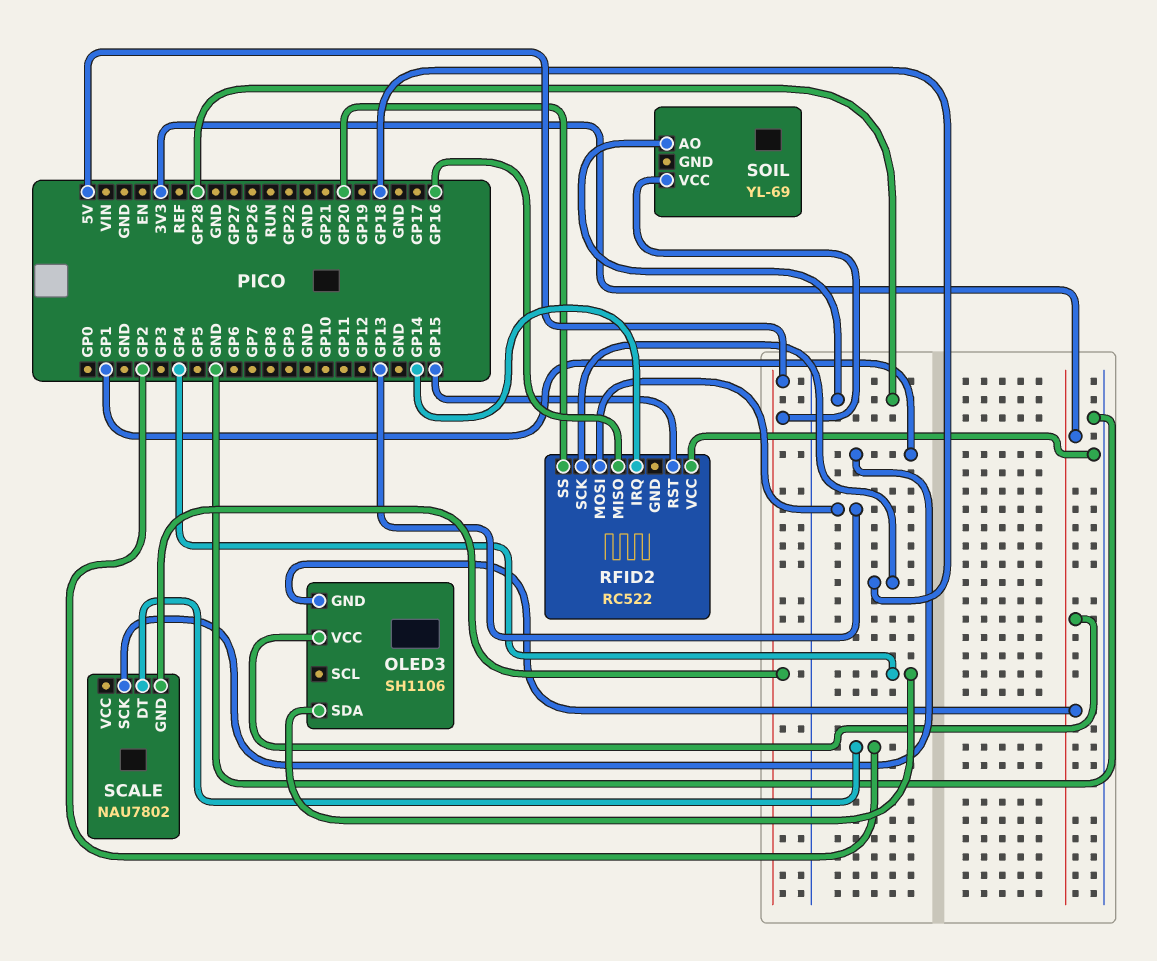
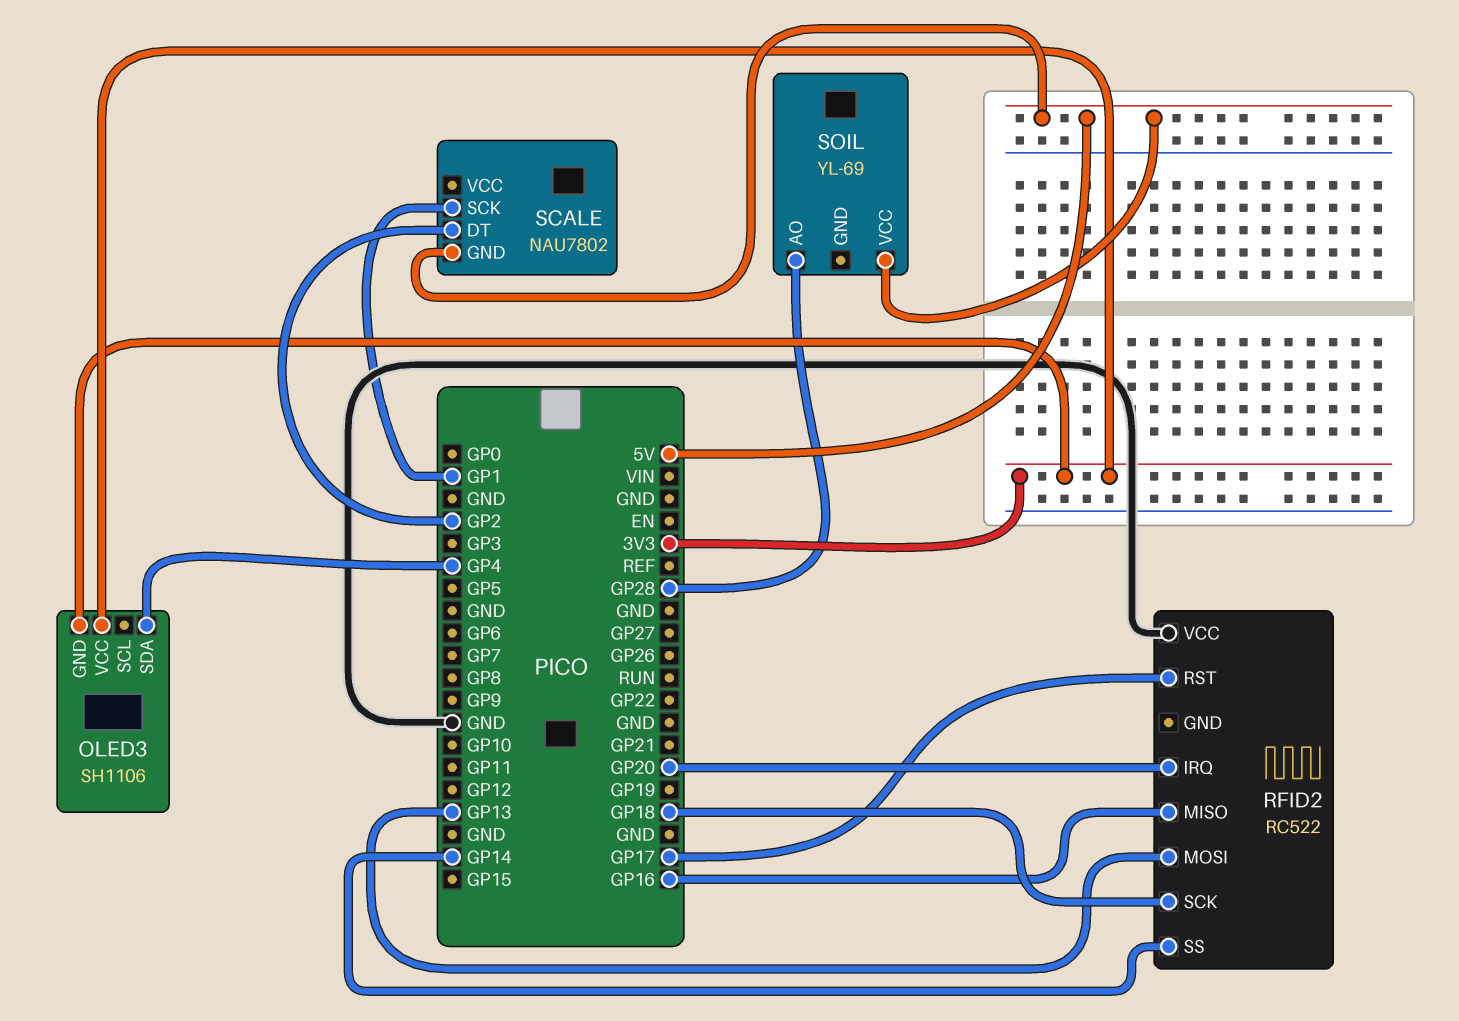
RFID2 pin IRQ: GP14 -> GP20
RFID2 pin RST: GP15 -> GP17
RFID2 pin SS: GP20 -> GP14

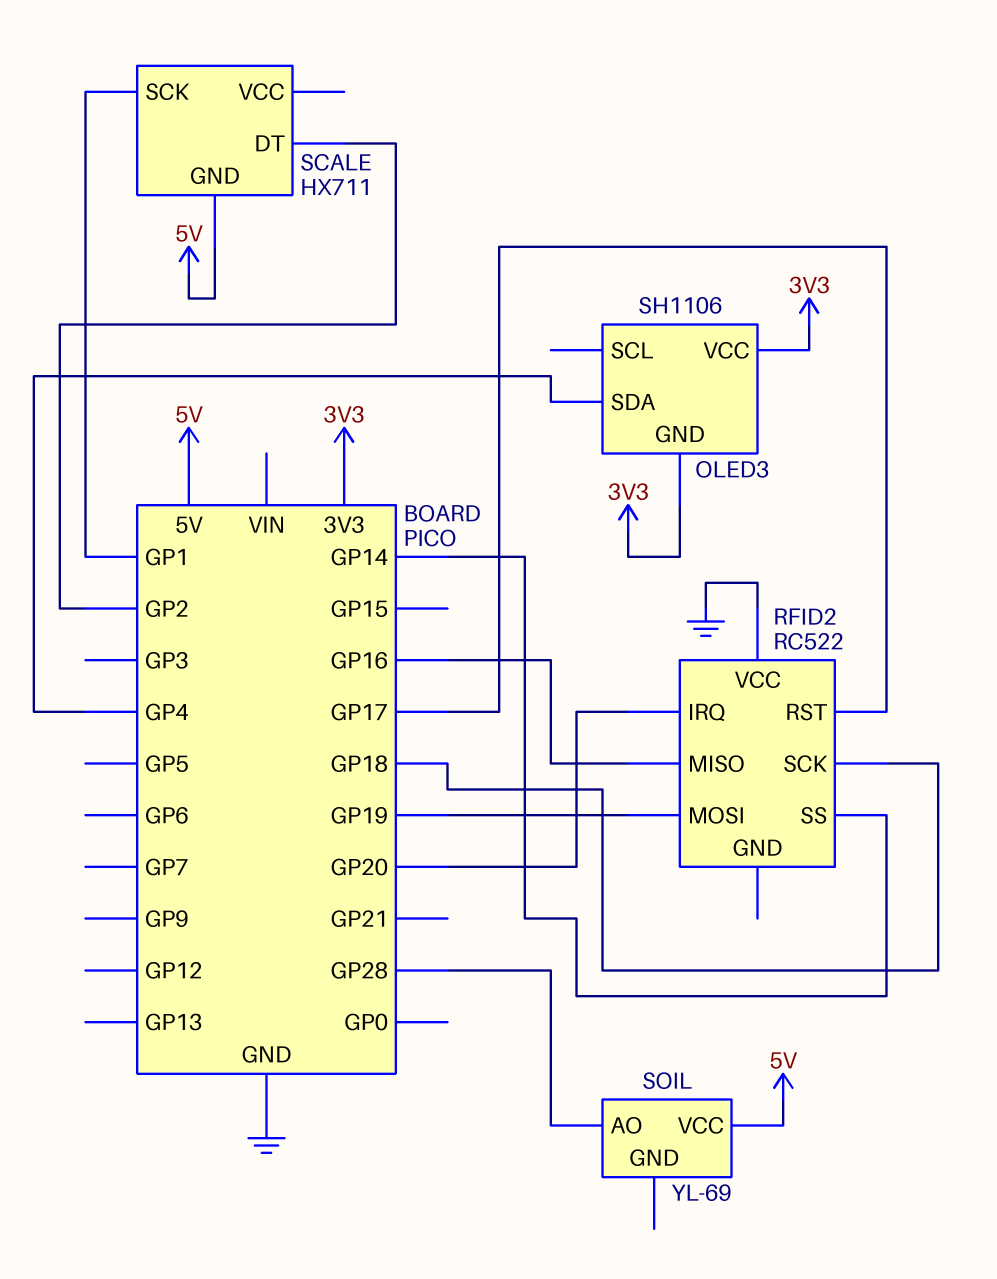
RFID2 pin MOSI: GP13 -> GP19
SCALE: NAU7802 -> HX711

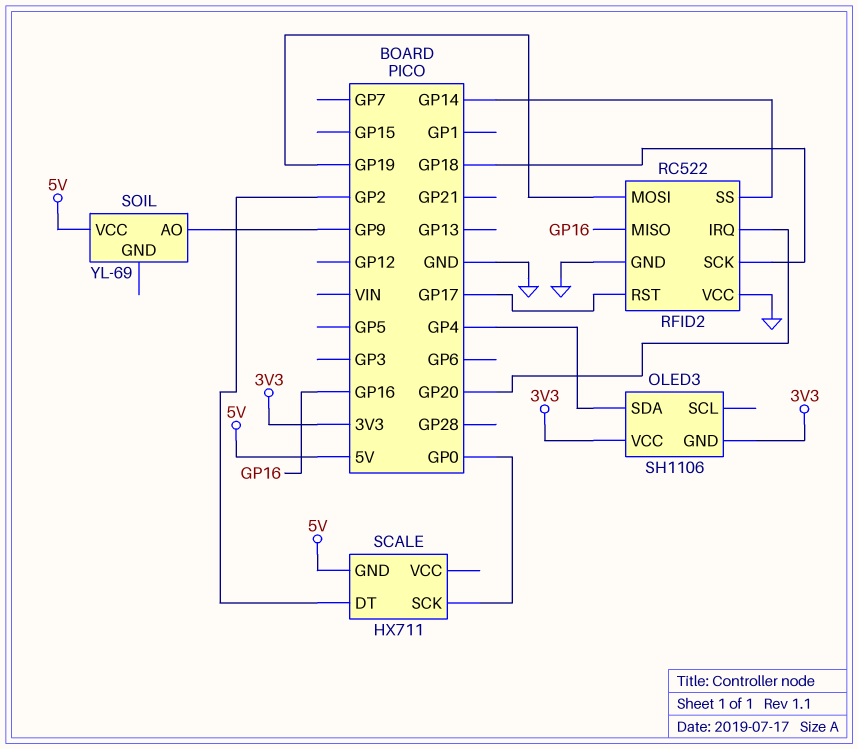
RFID2 pin GND: none -> GND
SCALE pin SCK: GP1 -> GP0
SOIL pin AO: GP28 -> GP9

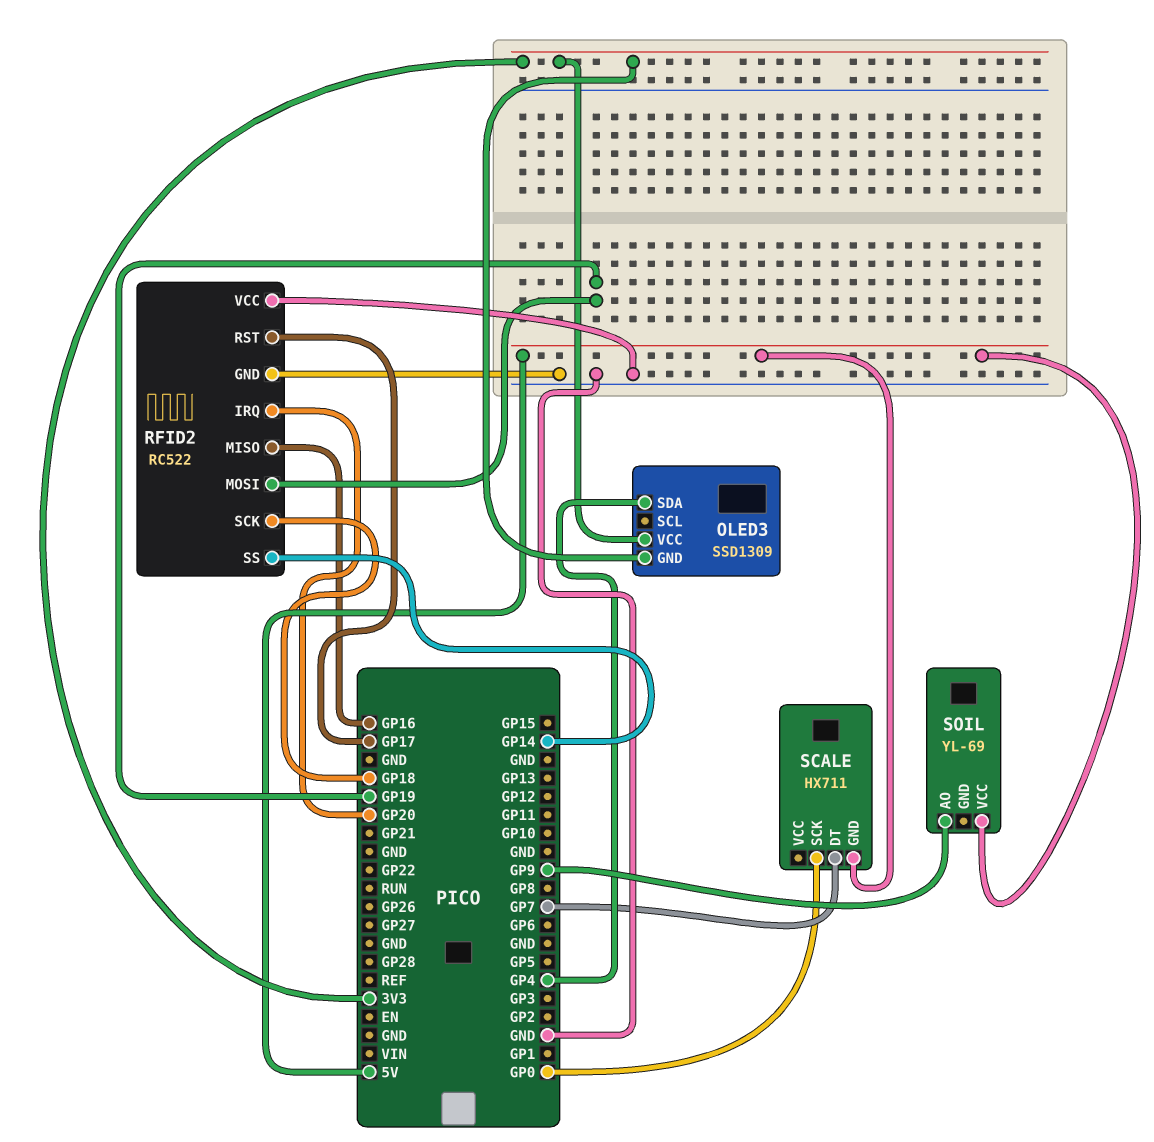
OLED3: SH1106 -> SSD1309
SCALE pin DT: GP2 -> GP7

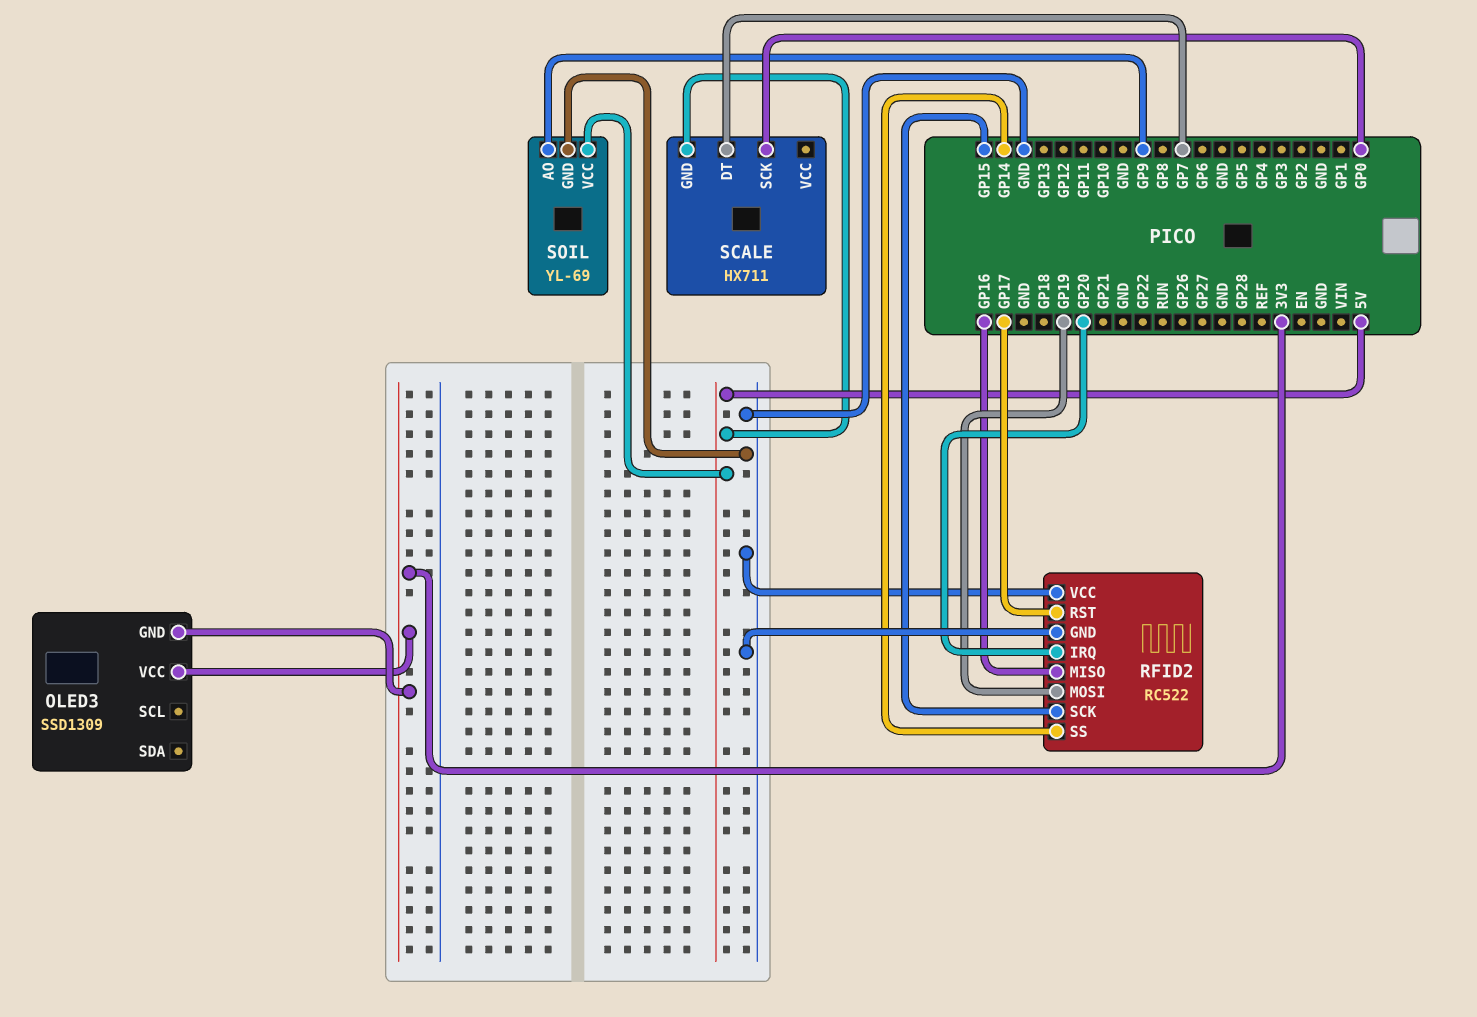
OLED3 pin SDA: GP4 -> none
RFID2 pin SCK: GP18 -> GP15
SOIL pin GND: none -> GND

